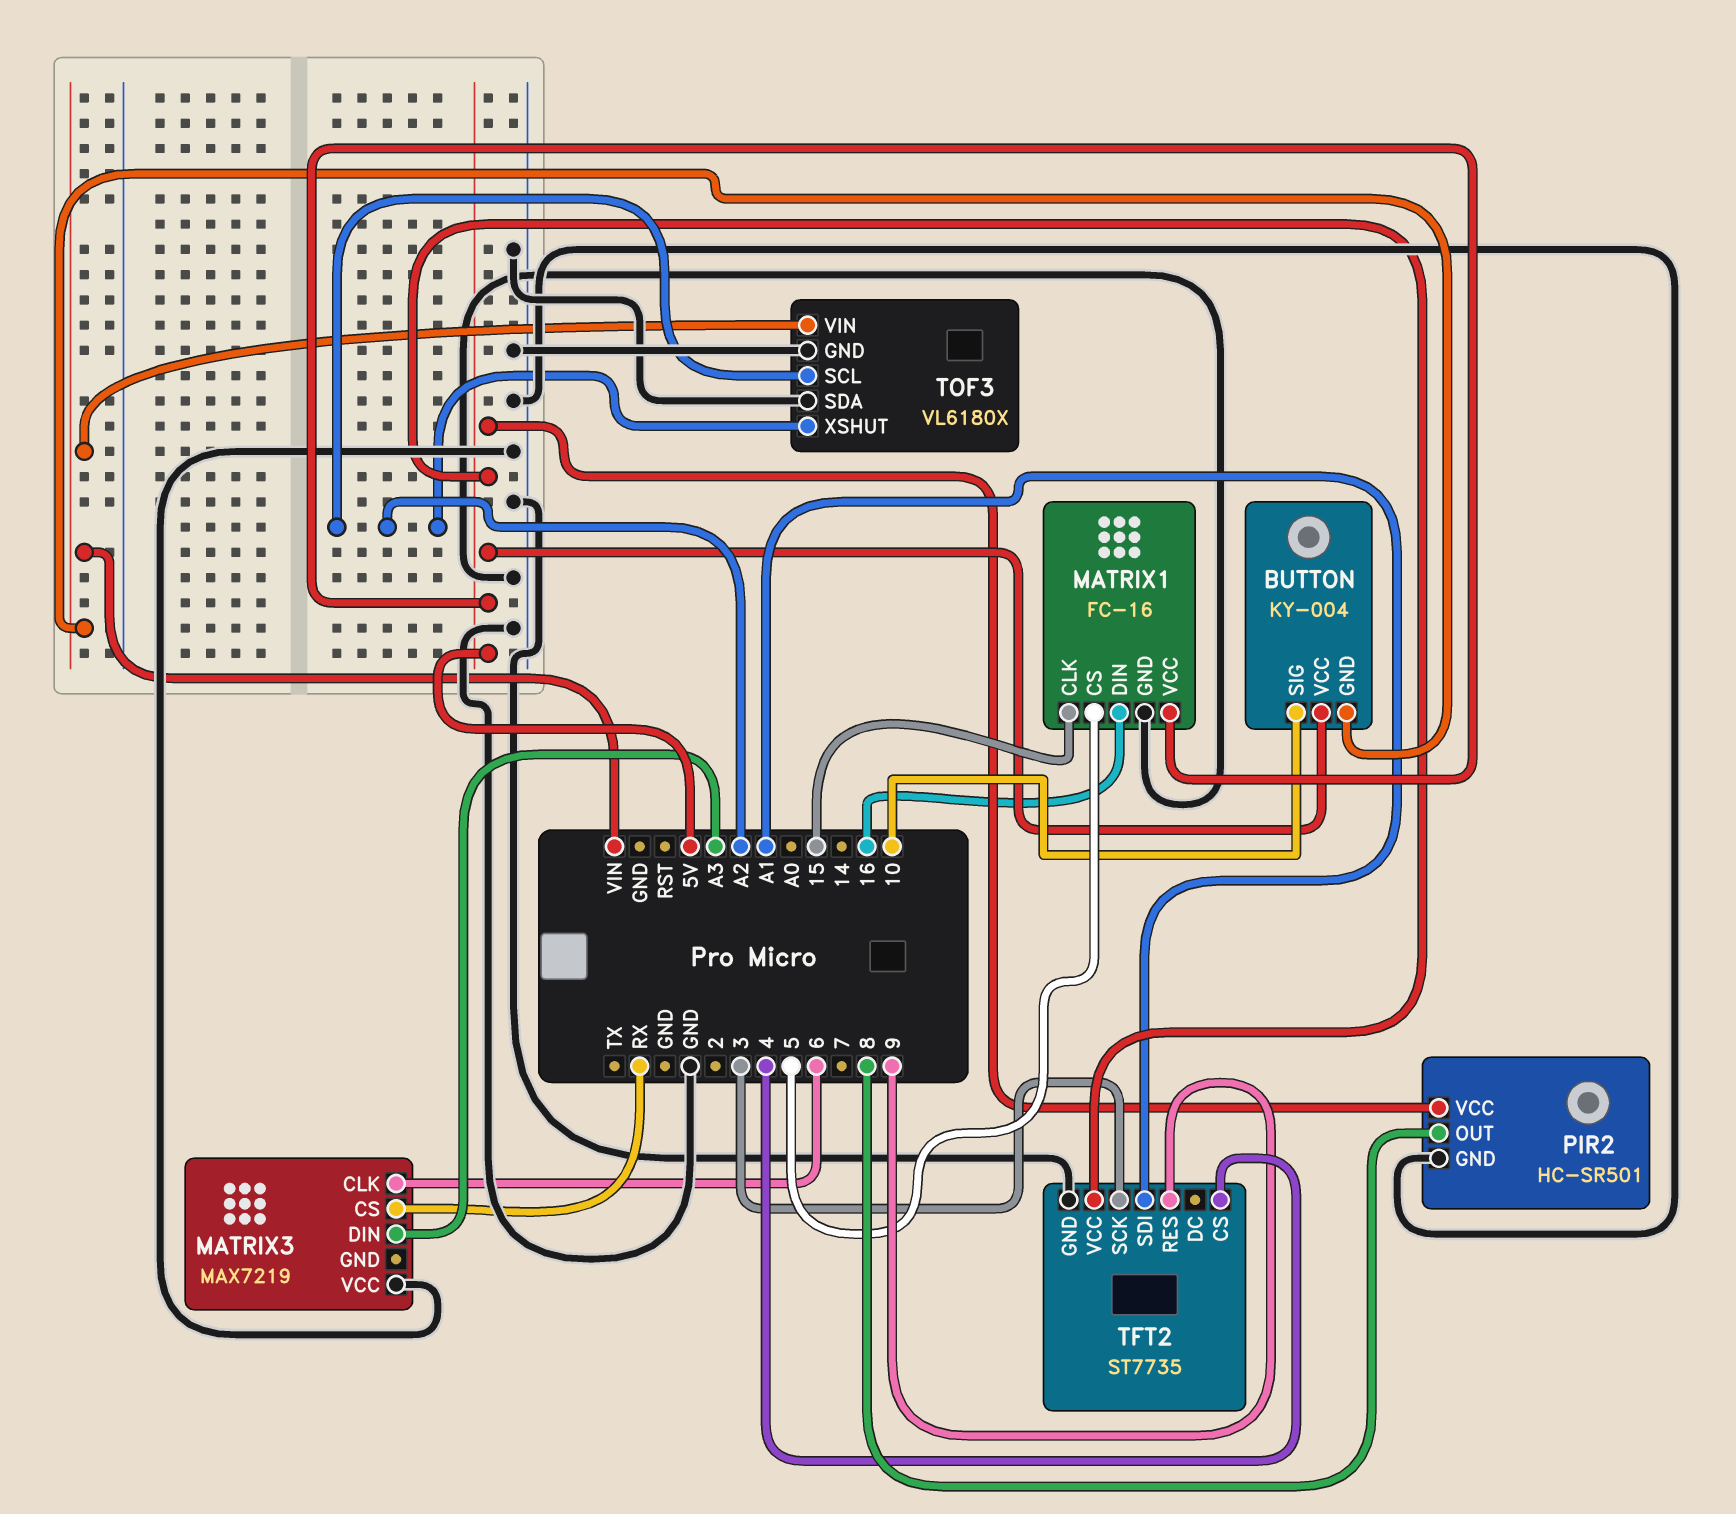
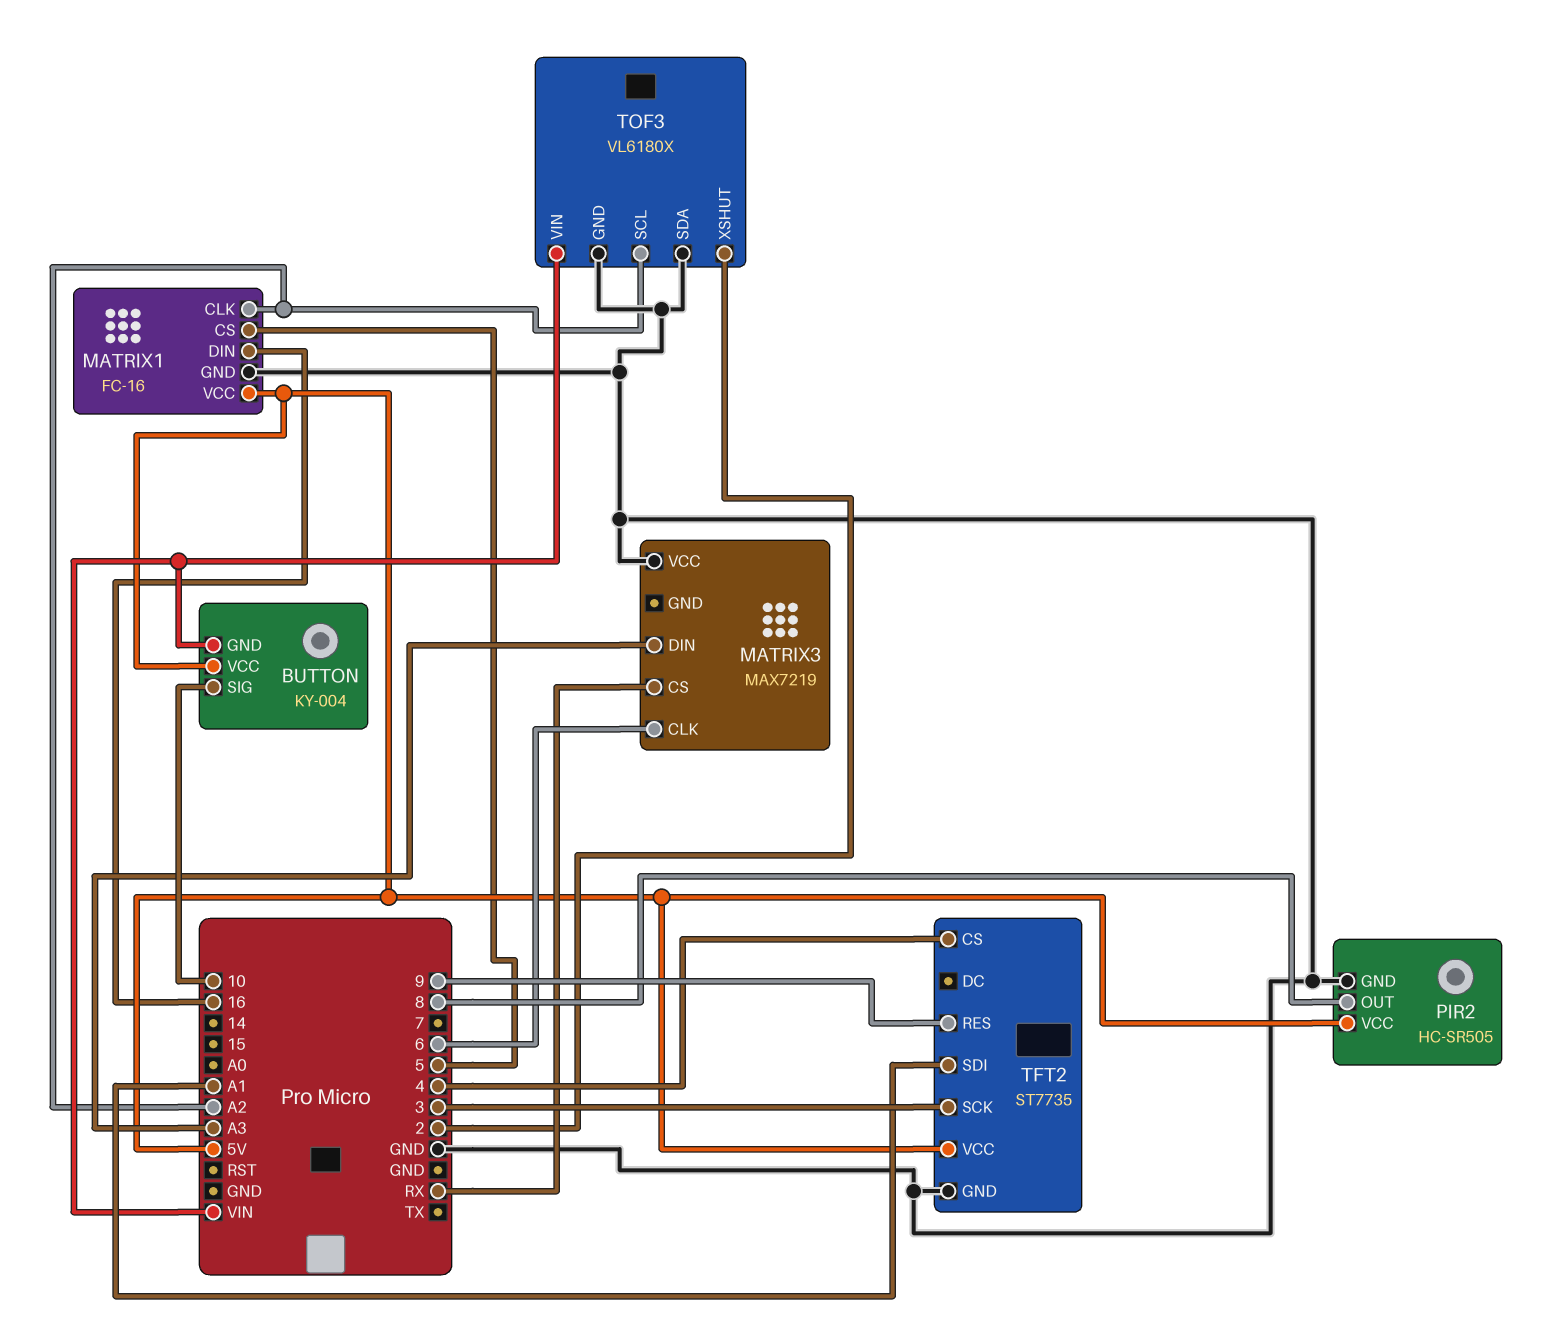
MATRIX1 pin CLK: 15 -> A2
PIR2: HC-SR501 -> HC-SR505
TOF3 pin XSHUT: A2 -> 2

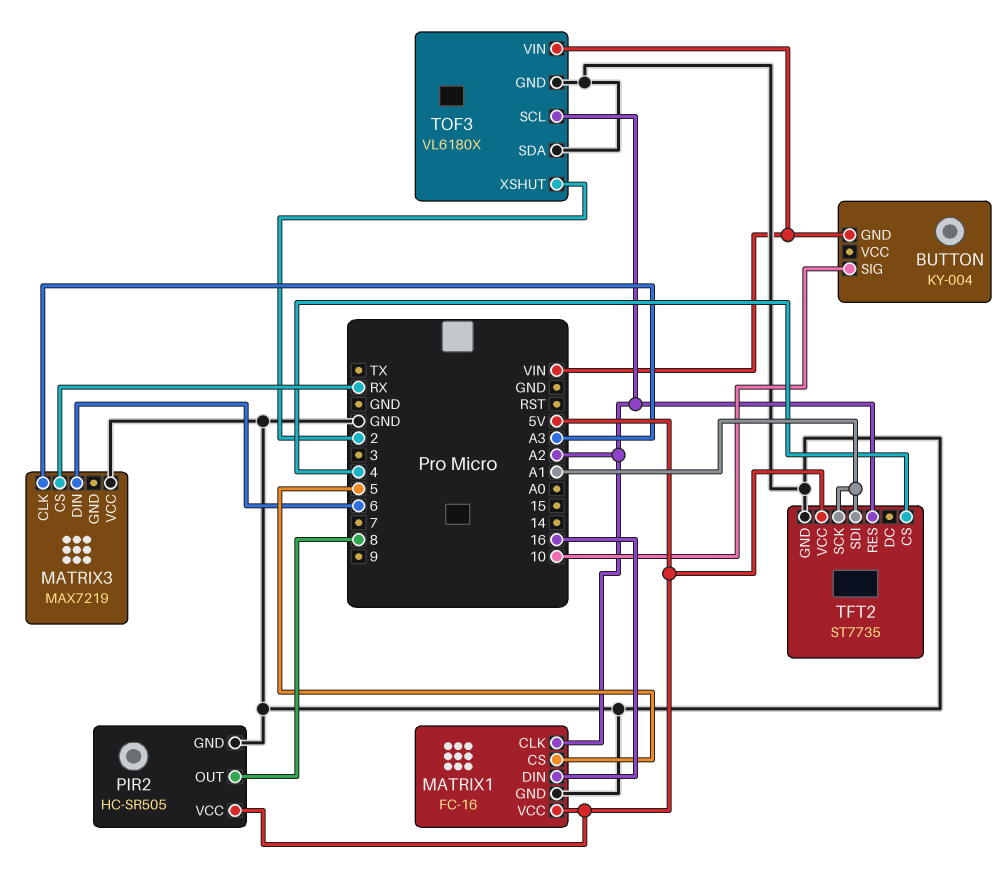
BUTTON pin VCC: 5V -> none
MATRIX3 pin CLK: 6 -> A3
MATRIX3 pin DIN: A3 -> 6
TFT2 pin RES: 9 -> A2
TFT2 pin SCK: 3 -> A1

